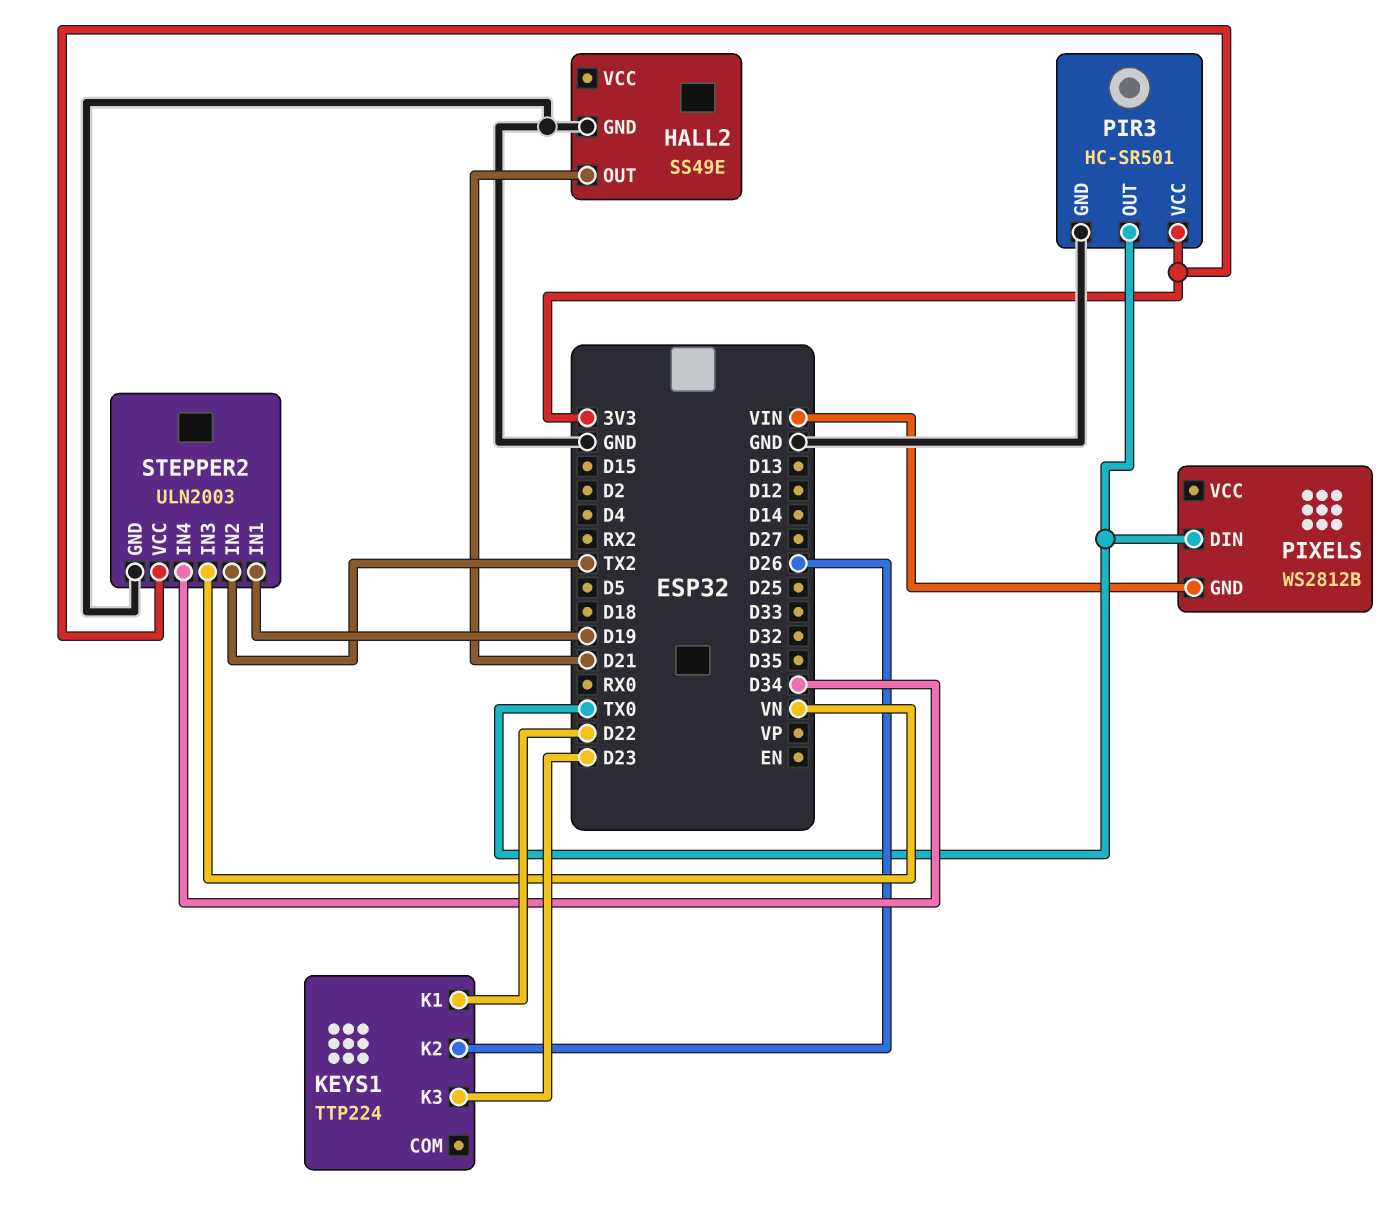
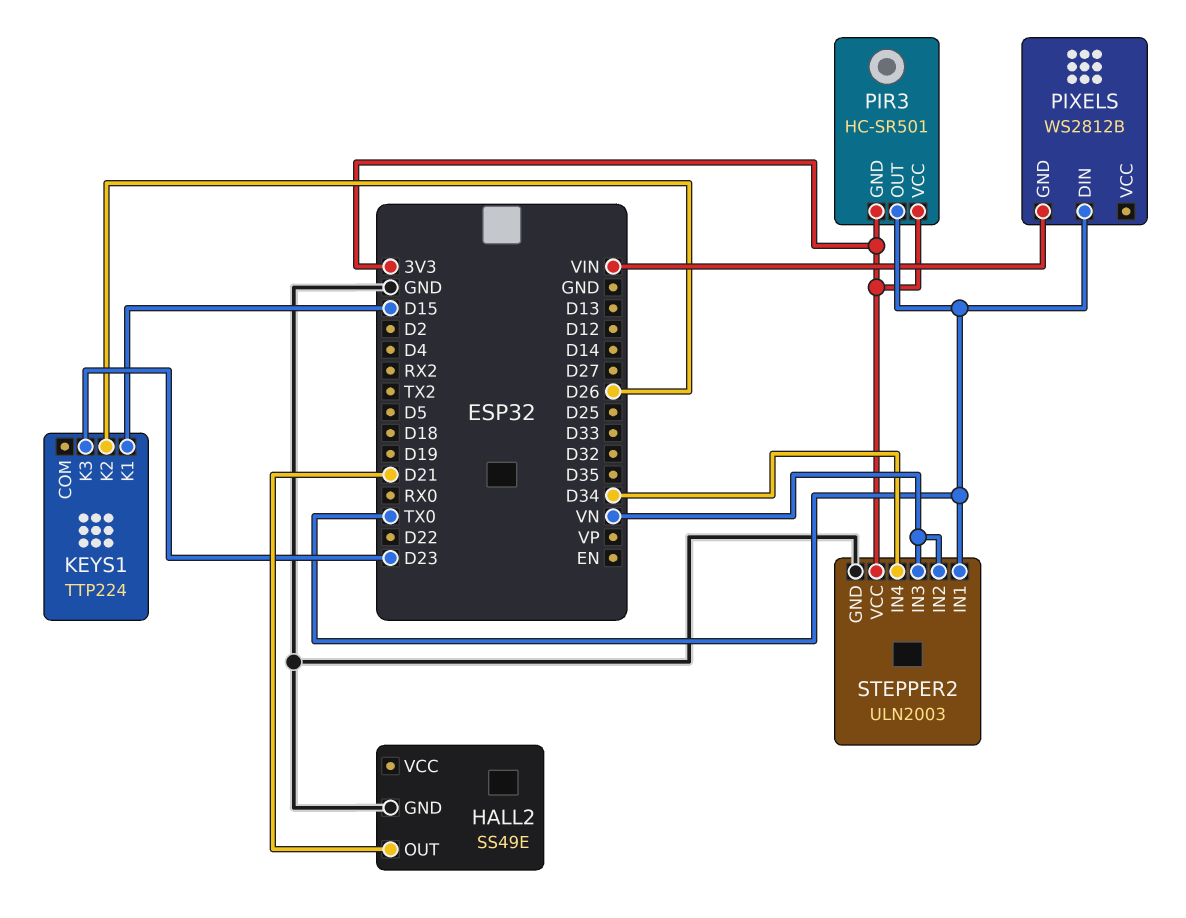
KEYS1 pin K1: D22 -> D15
PIR3 pin GND: GND -> 3V3
STEPPER2 pin IN1: D19 -> TX0
STEPPER2 pin IN2: TX2 -> VN

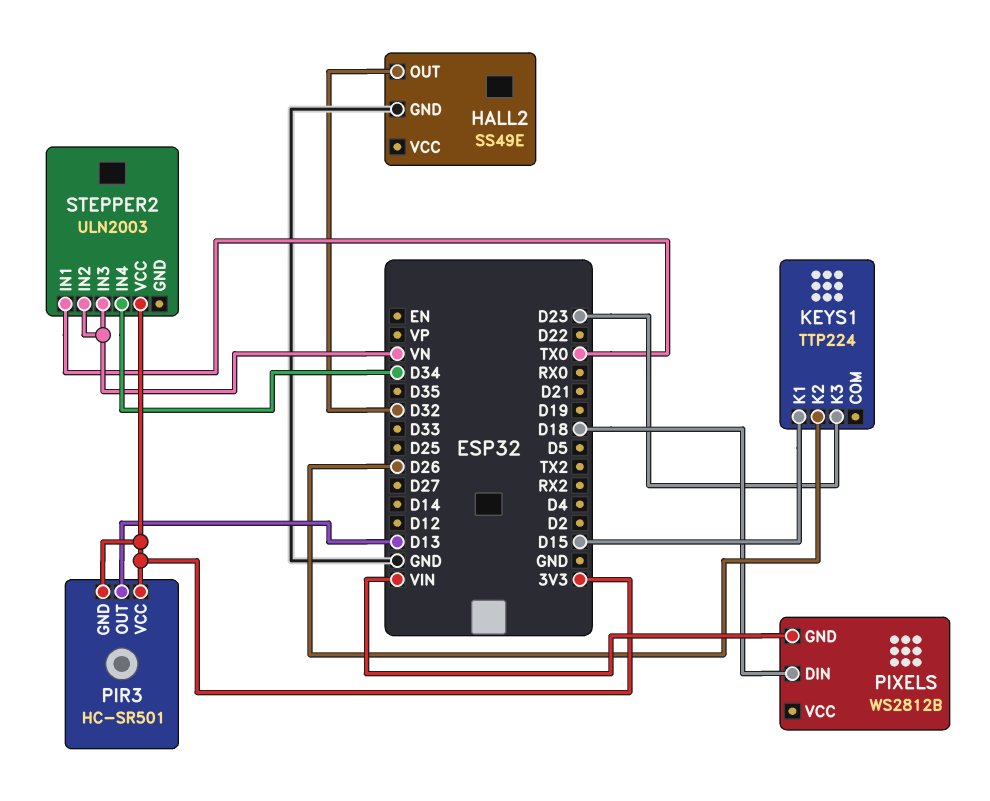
HALL2 pin OUT: D21 -> D32
PIR3 pin OUT: TX0 -> D13
PIXELS pin DIN: TX0 -> D18
STEPPER2 pin GND: GND -> none

